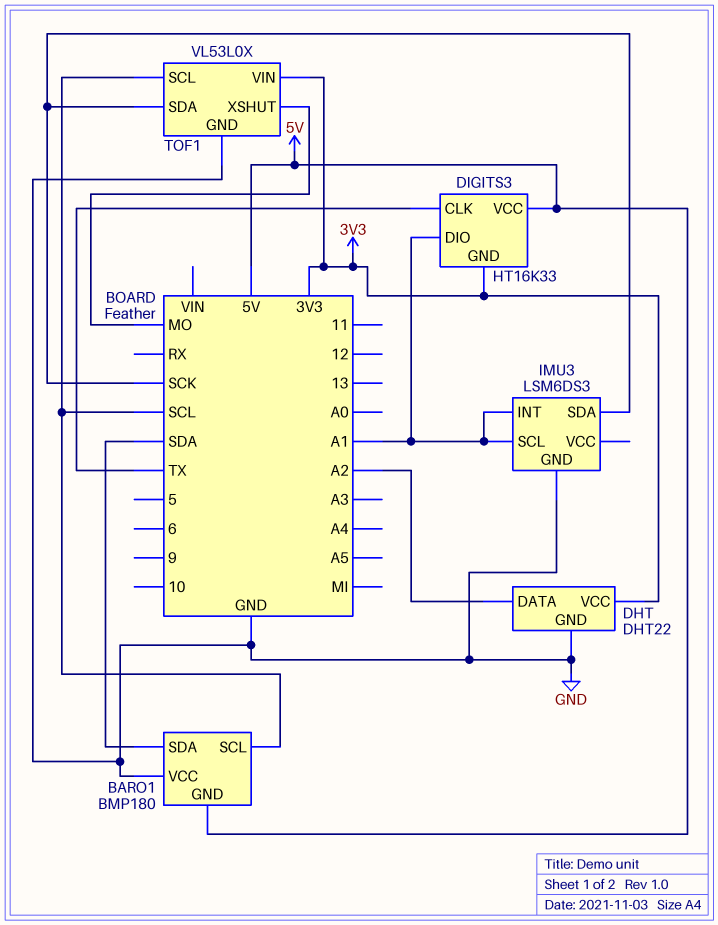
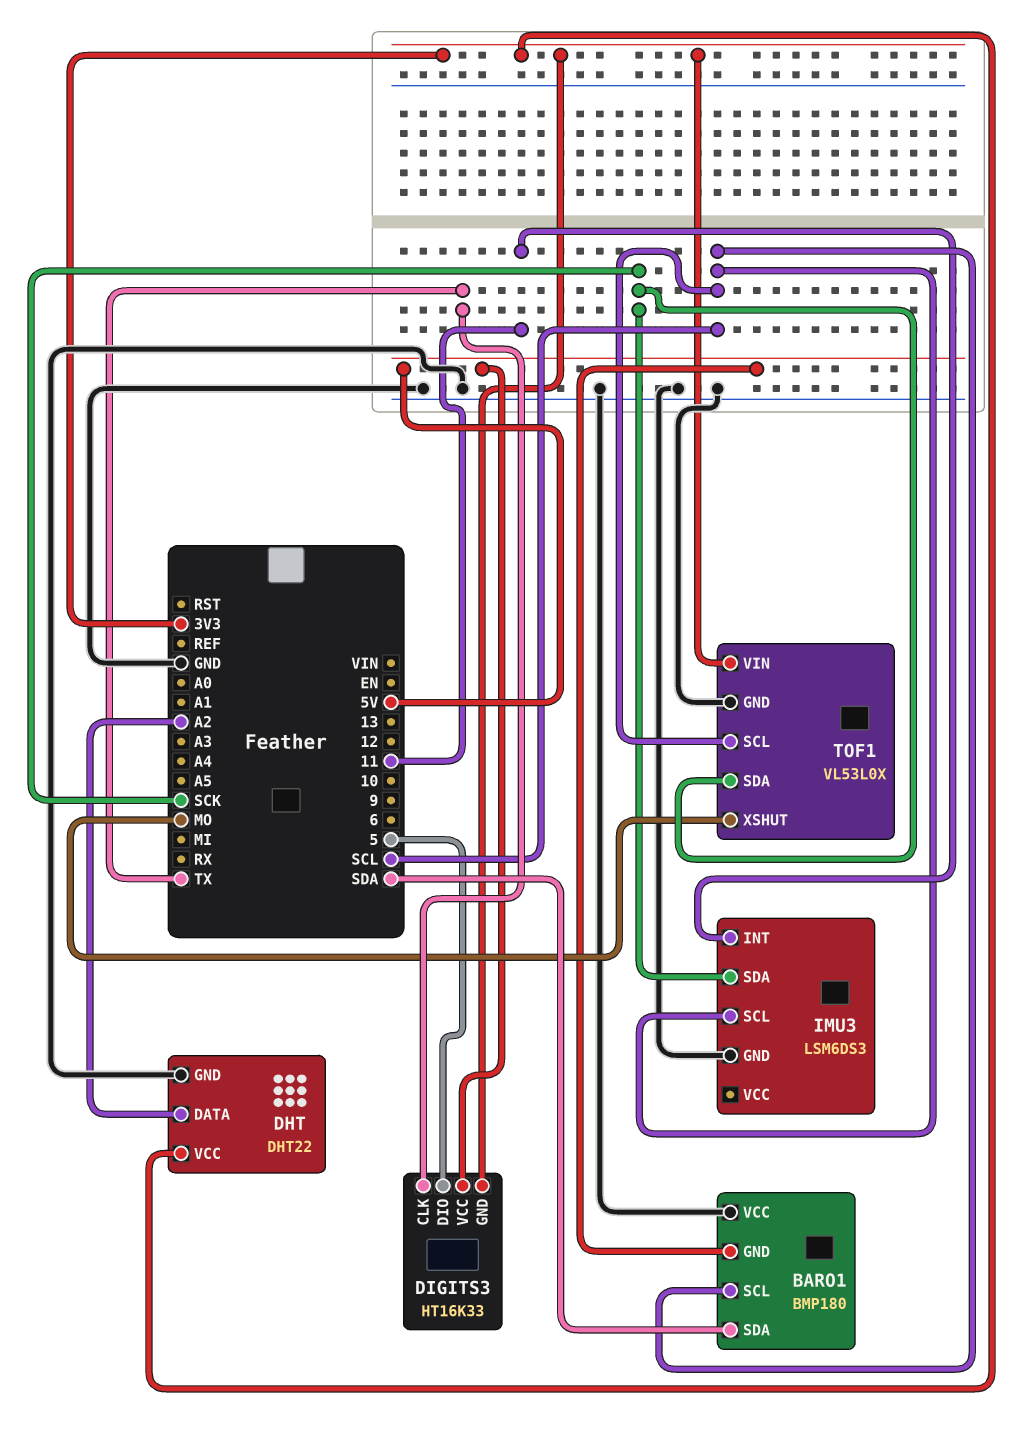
DIGITS3 pin DIO: A1 -> 5
IMU3 pin INT: A1 -> 11
IMU3 pin SCL: A1 -> SCL

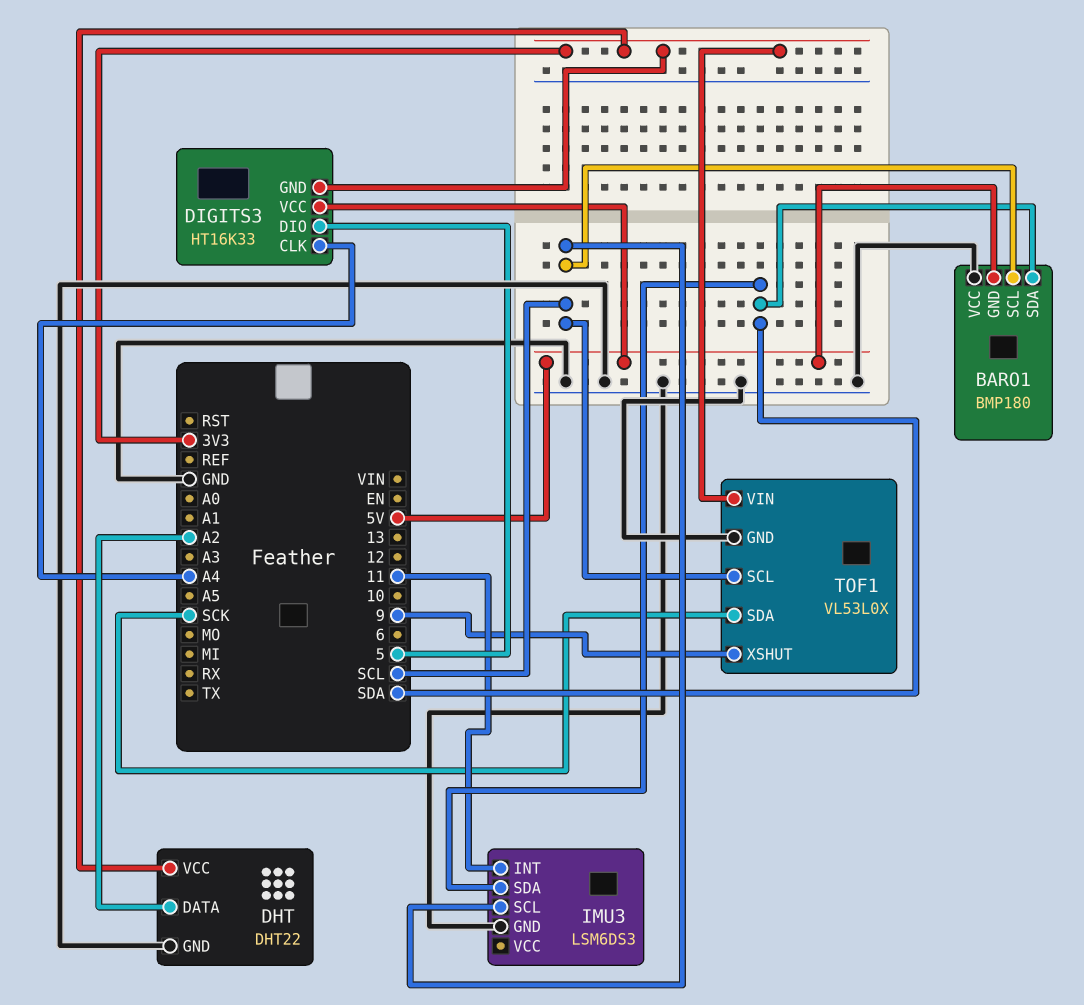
DIGITS3 pin CLK: TX -> A4
IMU3 pin SDA: SCK -> SDA
TOF1 pin XSHUT: MO -> 9

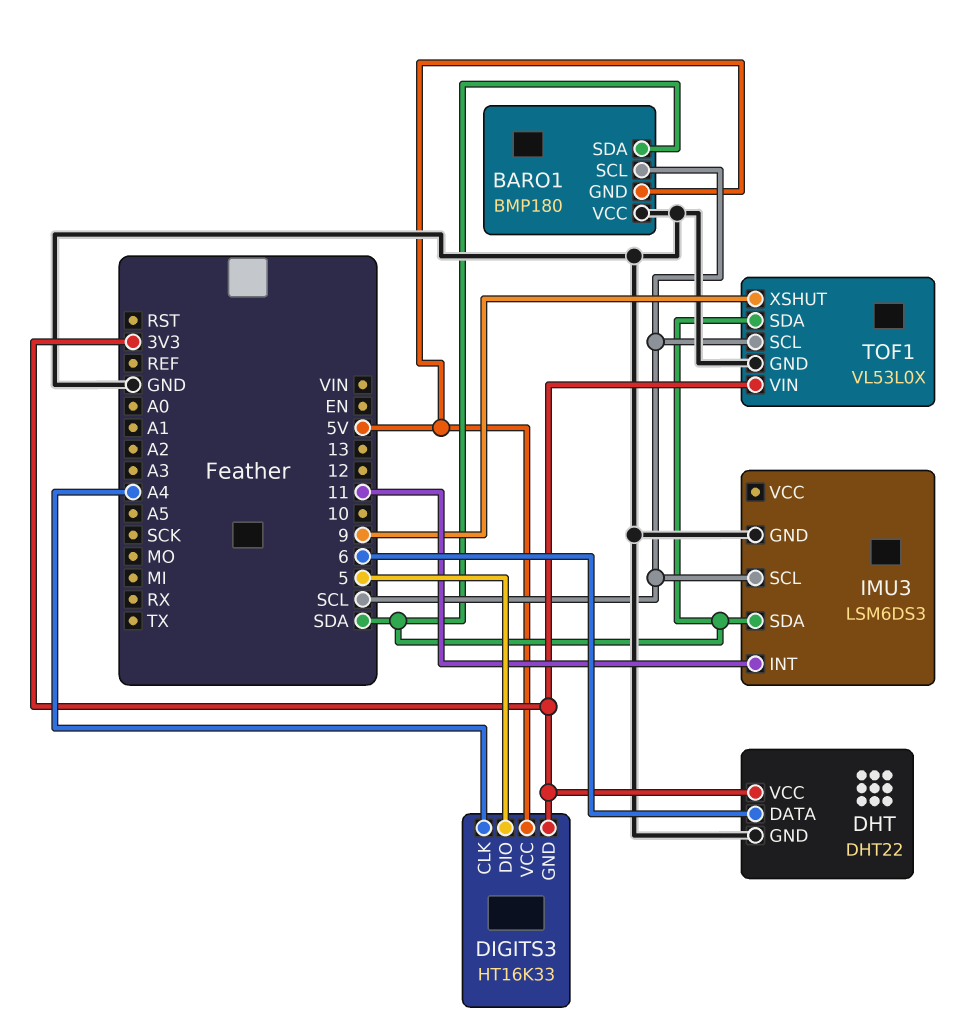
DHT pin DATA: A2 -> 6
TOF1 pin SDA: SCK -> SDA

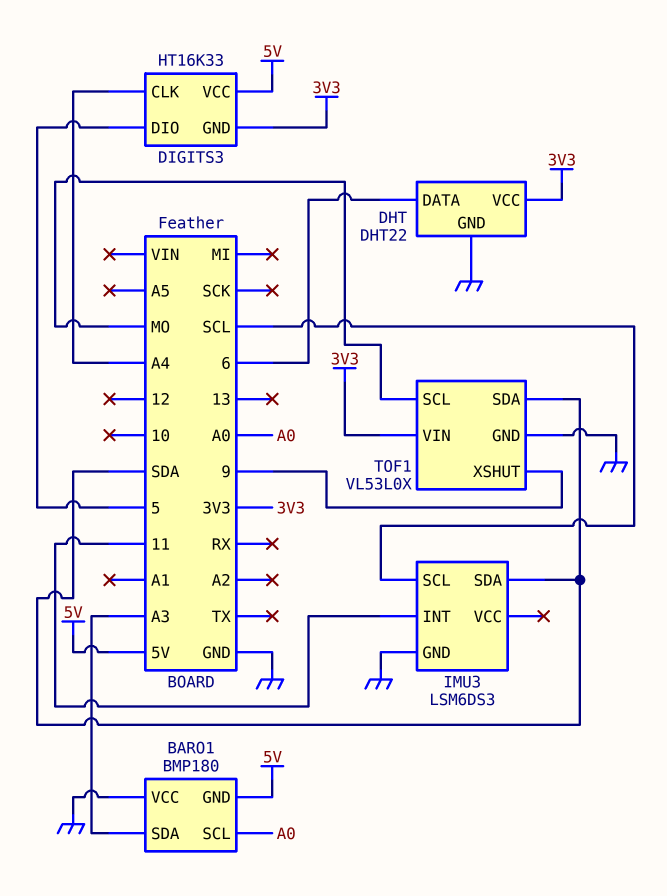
BARO1 pin SCL: SCL -> A0
BARO1 pin SDA: SDA -> A3
TOF1 pin SCL: SCL -> MO

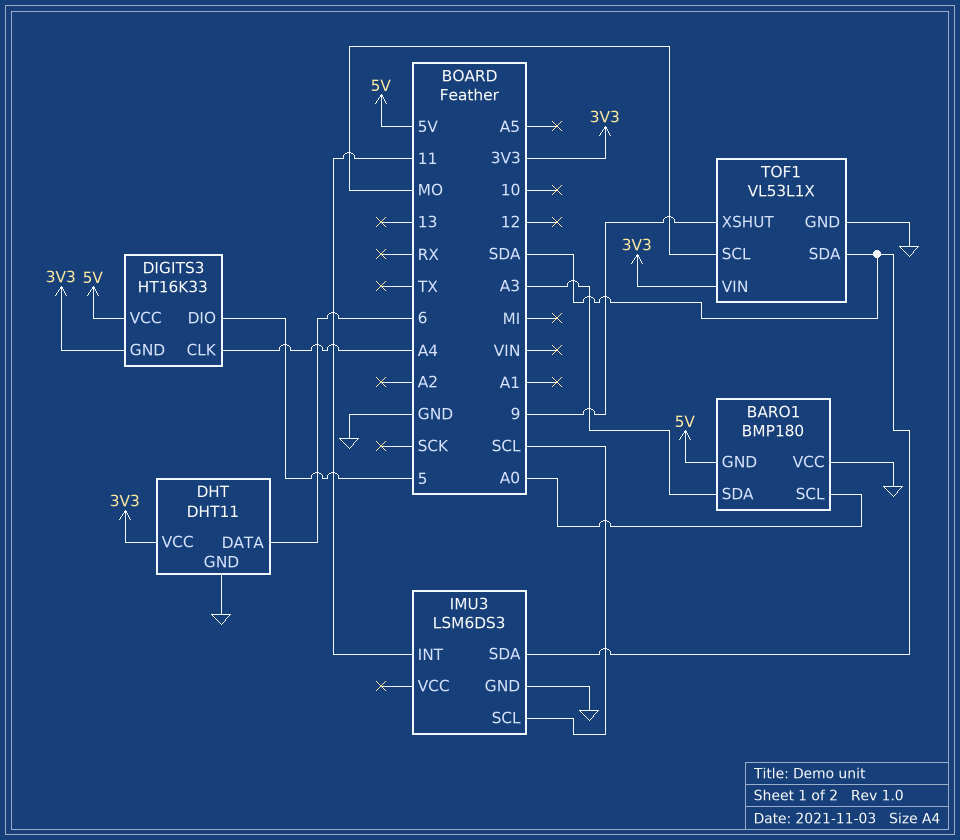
DHT: DHT22 -> DHT11
TOF1: VL53L0X -> VL53L1X

